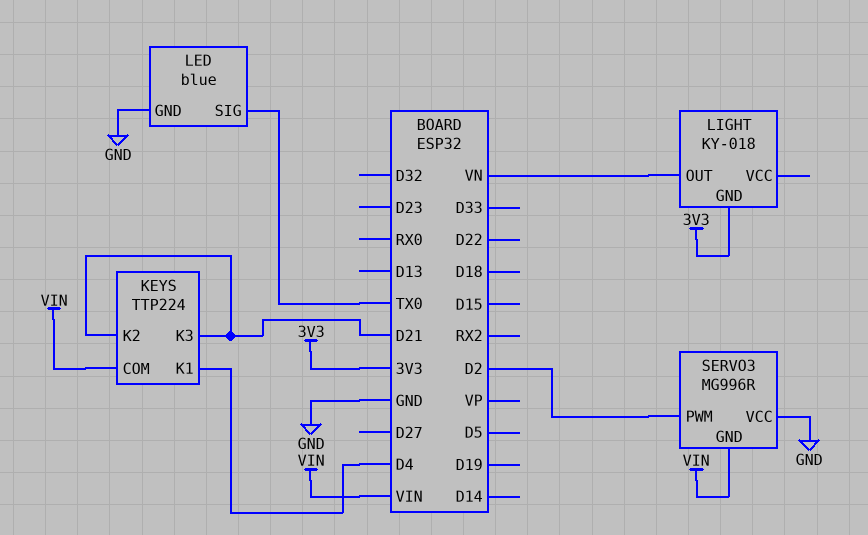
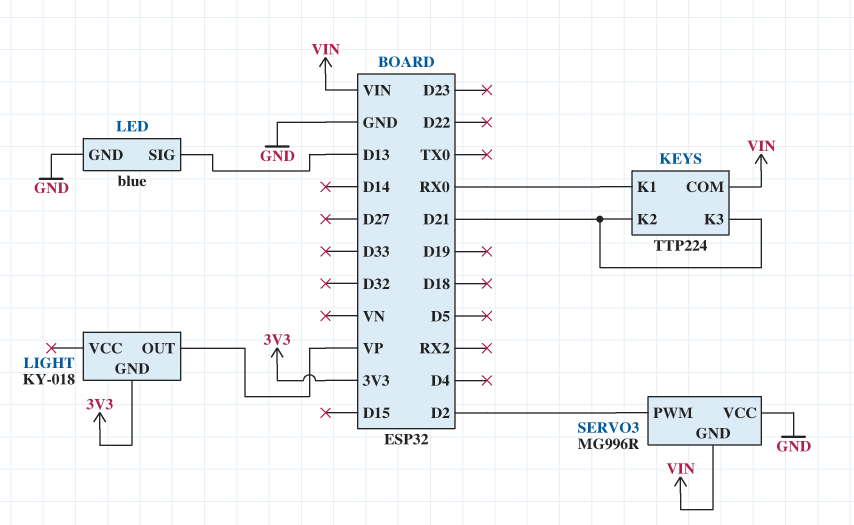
KEYS pin K1: D4 -> RX0
LED pin SIG: TX0 -> D13
LIGHT pin OUT: VN -> VP

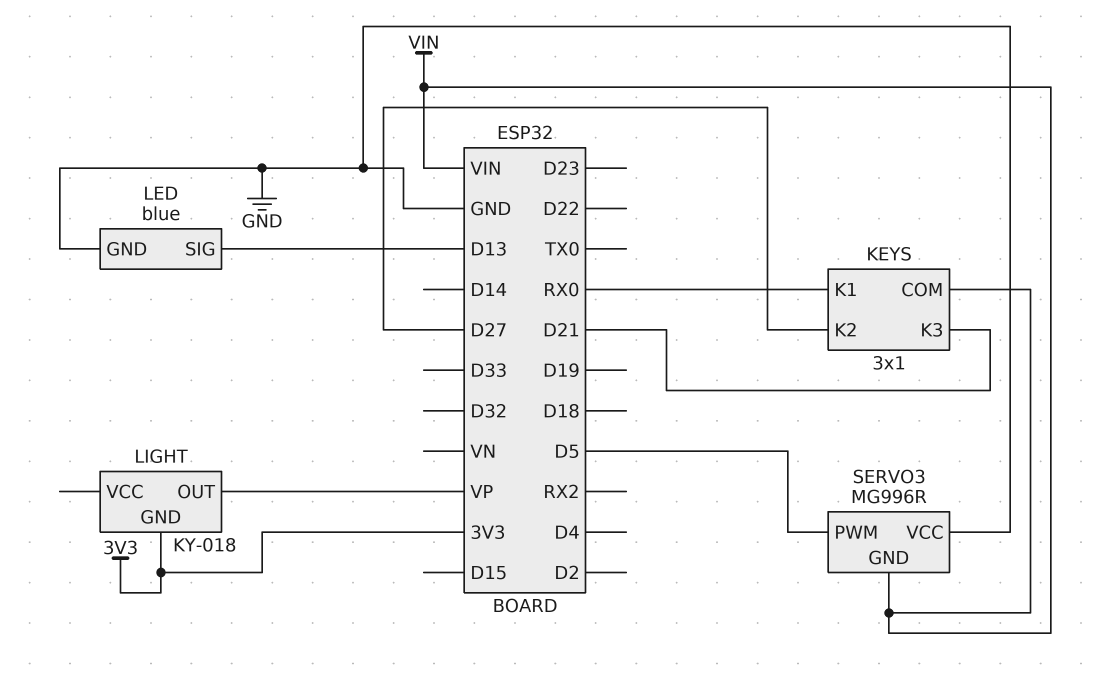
KEYS: TTP224 -> 3x1
KEYS pin K2: D21 -> D27
SERVO3 pin PWM: D2 -> D5

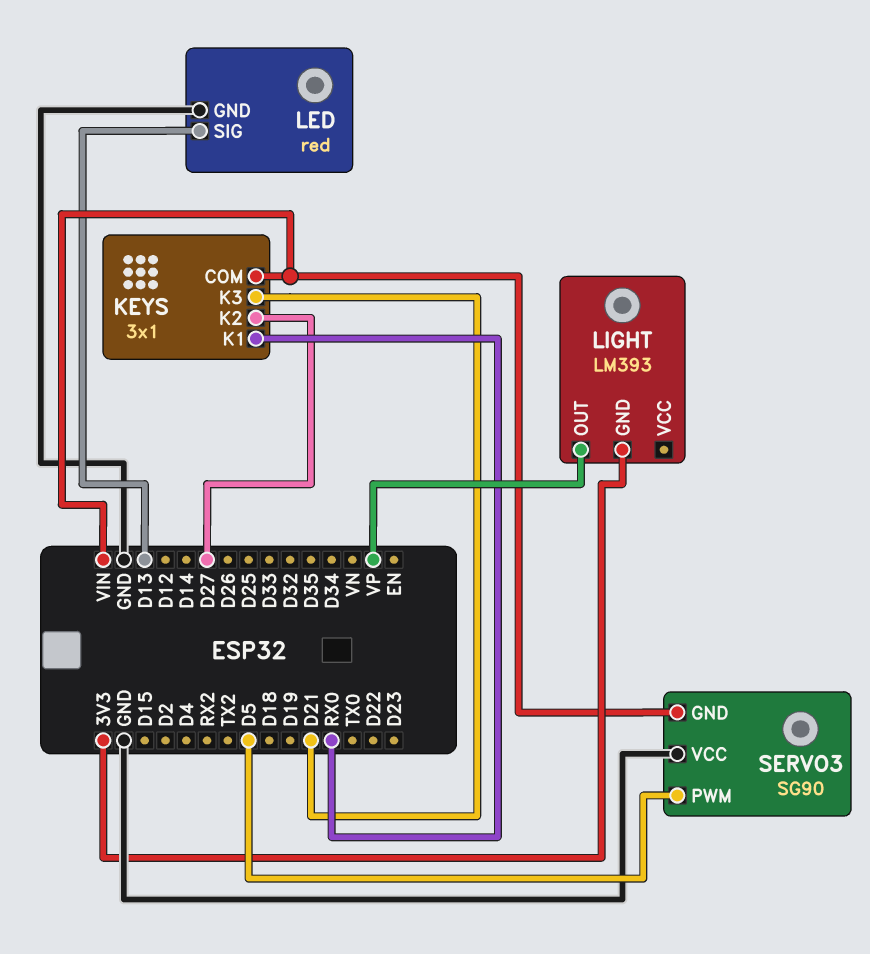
LED: blue -> red
LIGHT: KY-018 -> LM393
SERVO3: MG996R -> SG90

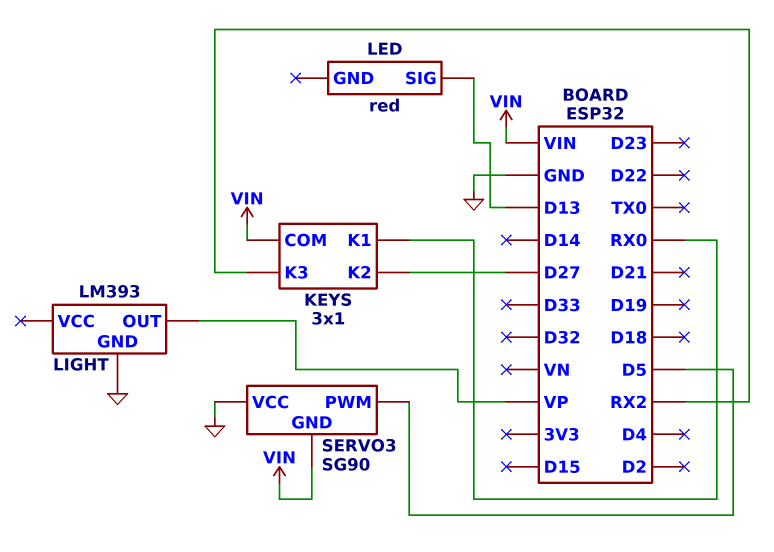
KEYS pin K3: D21 -> RX2
LED pin GND: GND -> none
LIGHT pin GND: 3V3 -> GND

